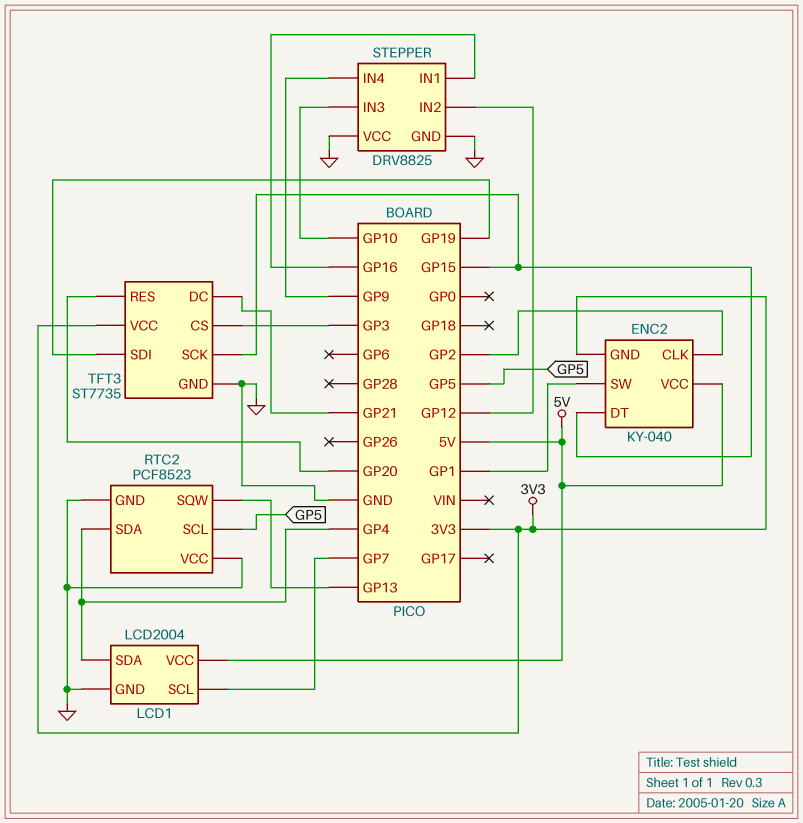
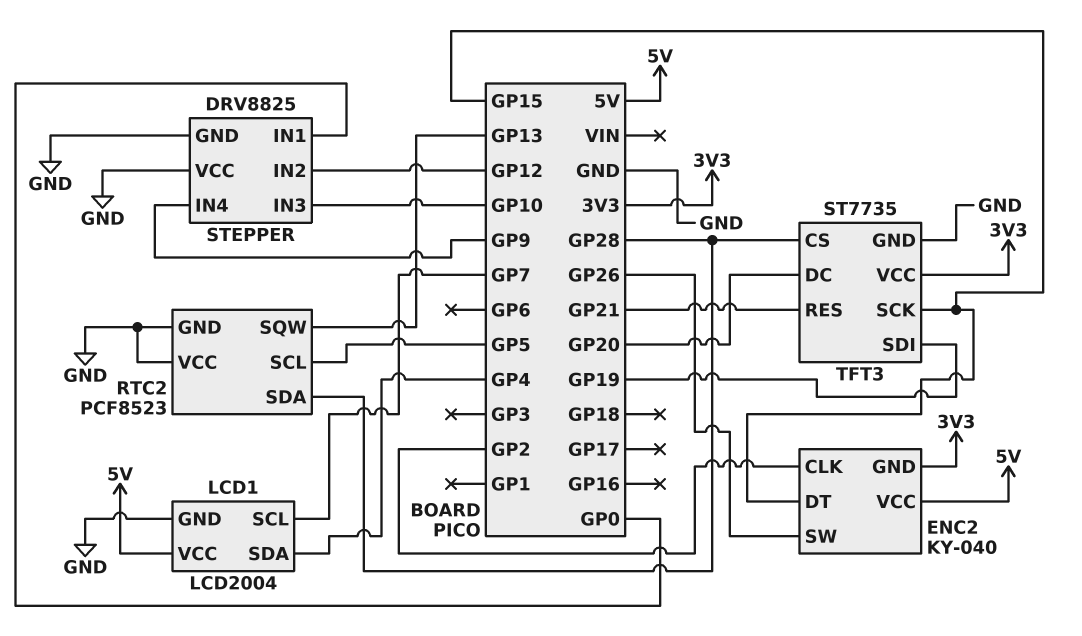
ENC2 pin SW: GP1 -> GP26
RTC2 pin SDA: GP4 -> GP28
STEPPER pin IN1: GP16 -> GP0
TFT3 pin CS: GP3 -> GP28
TFT3 pin DC: GP21 -> GP20
TFT3 pin RES: GP20 -> GP21

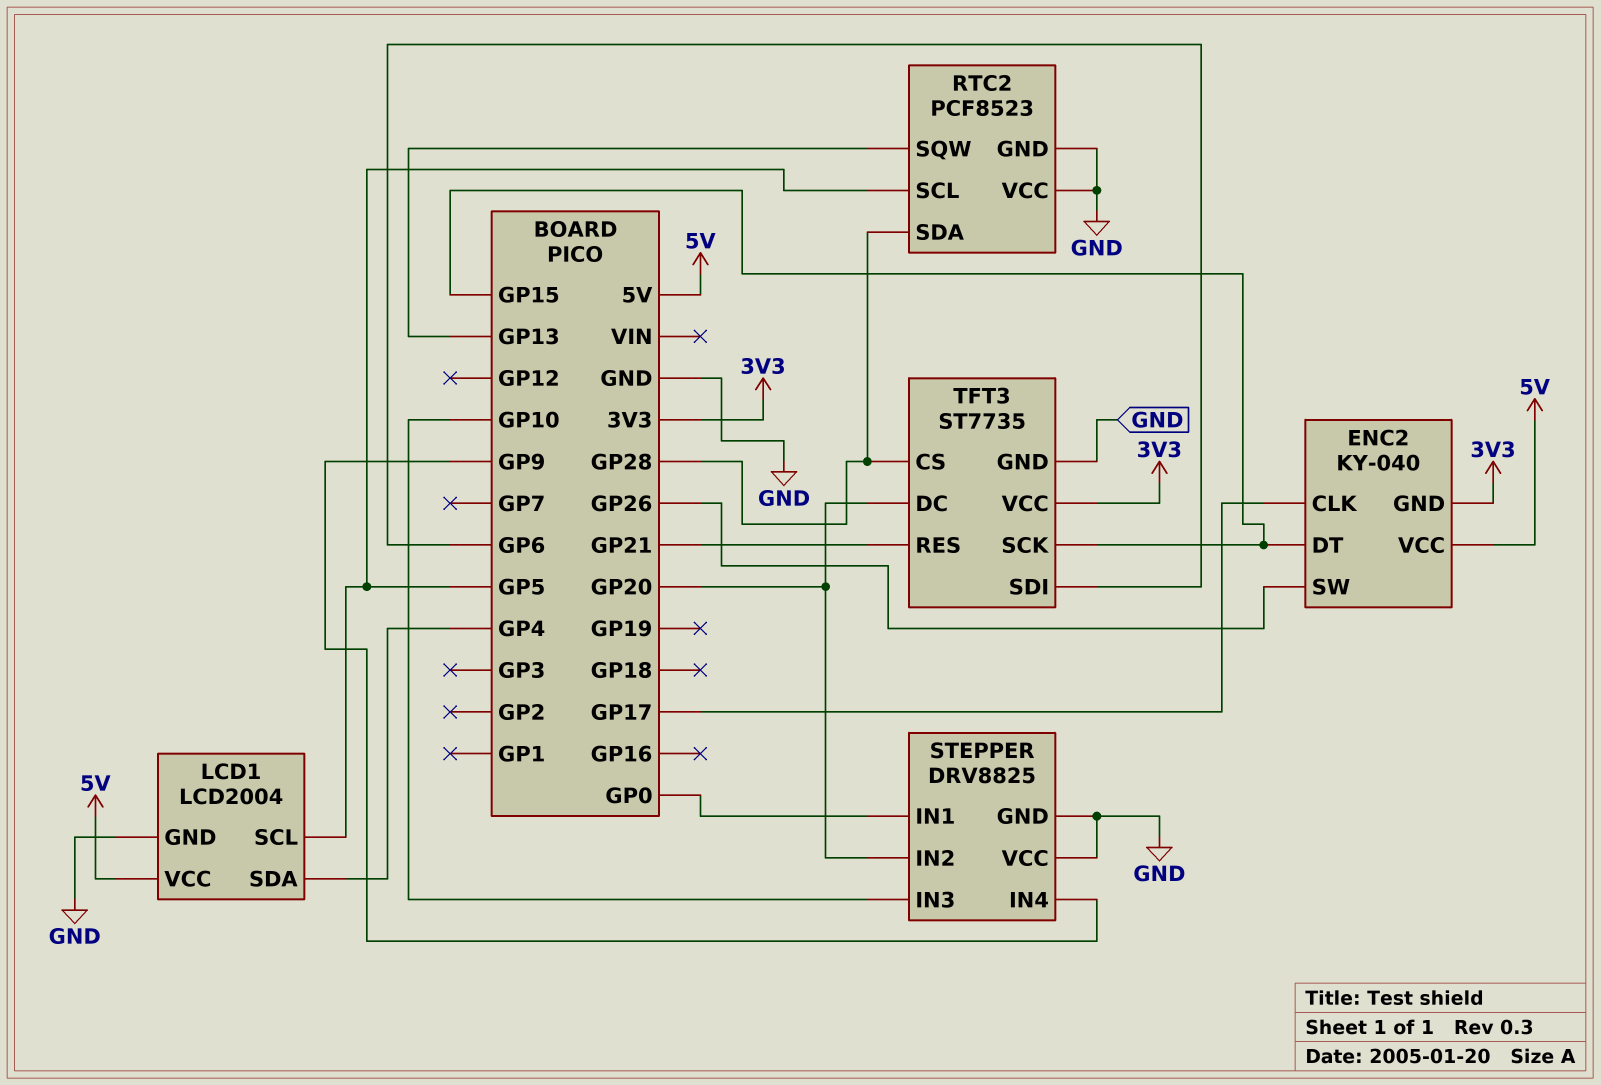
ENC2 pin CLK: GP2 -> GP17
LCD1 pin SCL: GP7 -> GP5
STEPPER pin IN2: GP12 -> GP20
TFT3 pin SDI: GP19 -> GP6

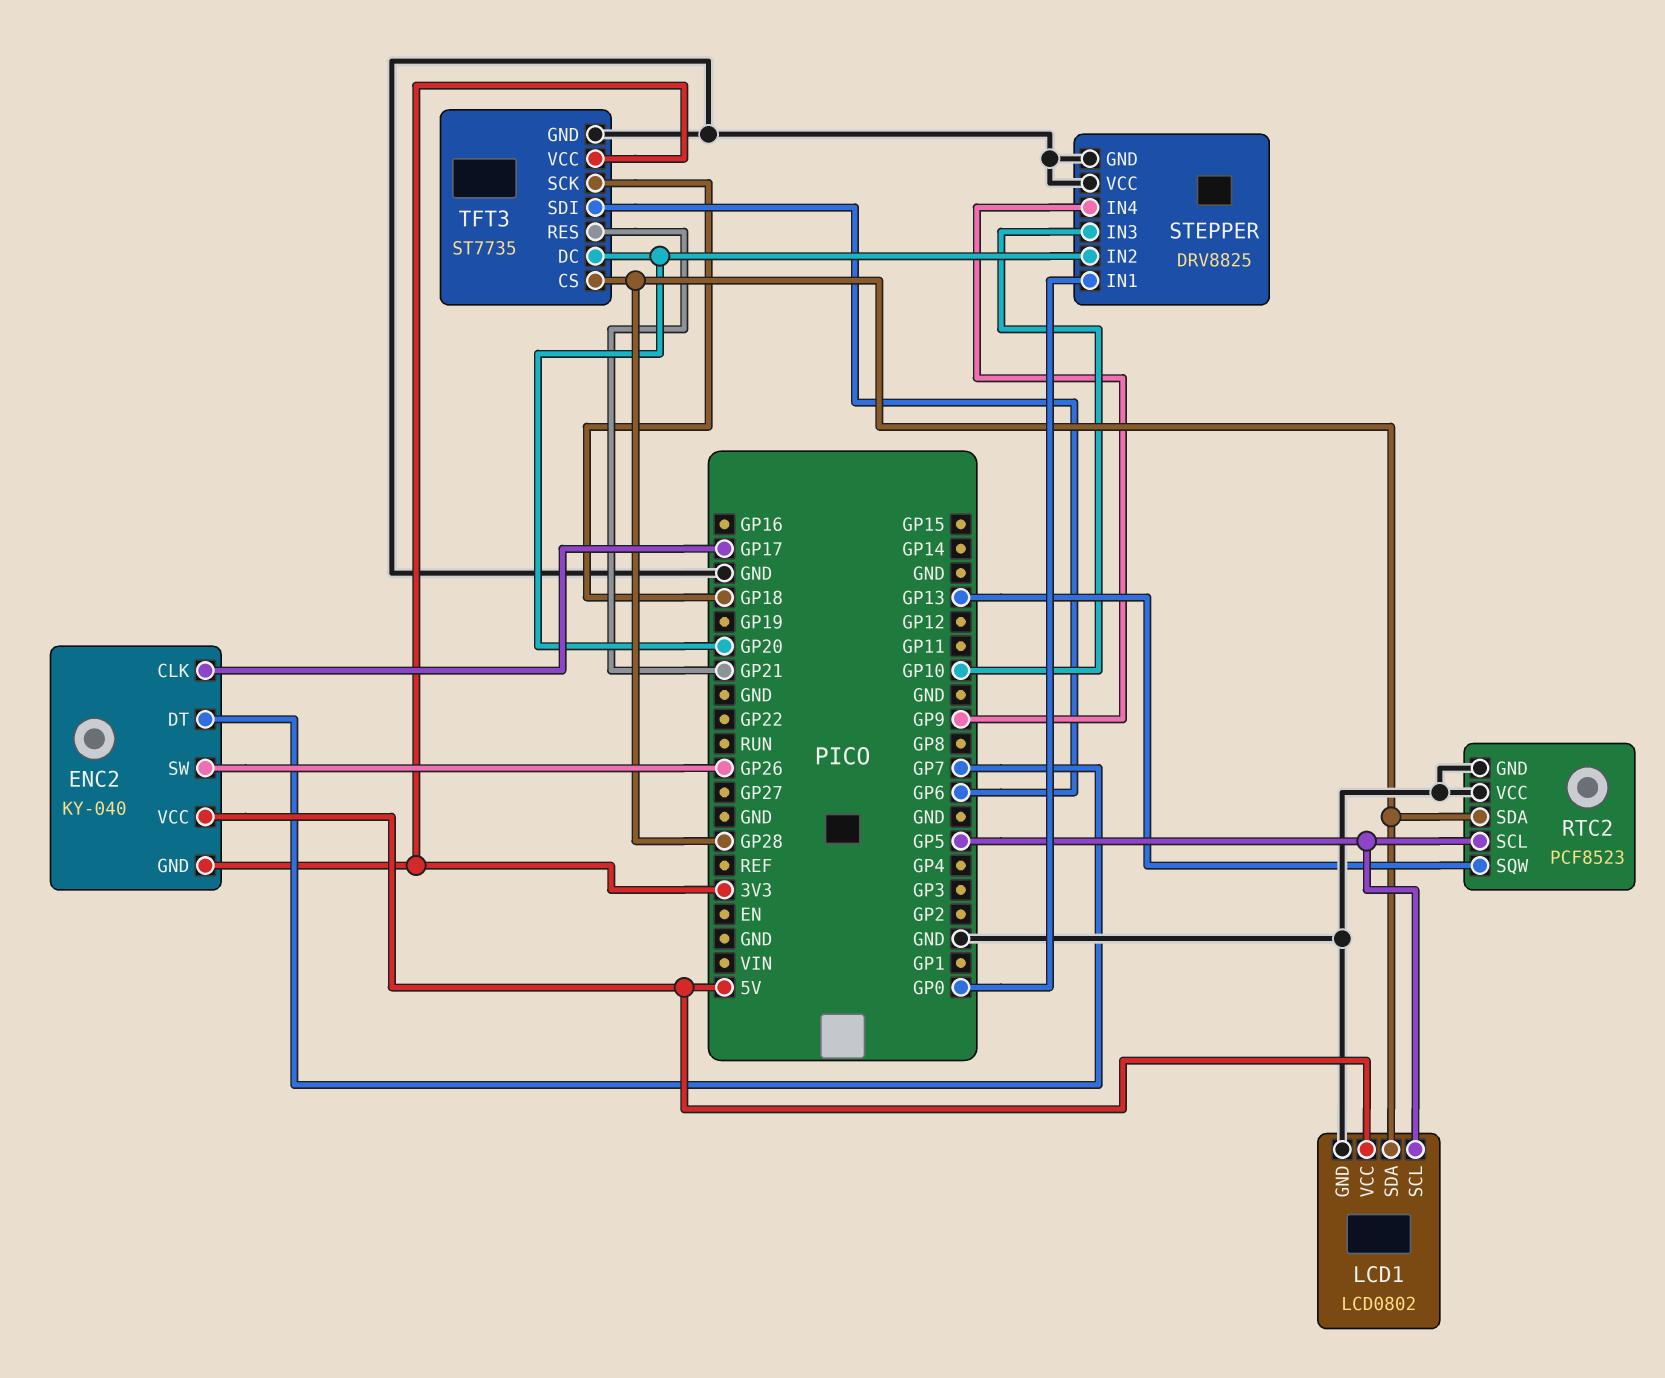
ENC2 pin DT: GP15 -> GP7
LCD1: LCD2004 -> LCD0802
LCD1 pin SDA: GP4 -> GP28
TFT3 pin SCK: GP15 -> GP18

